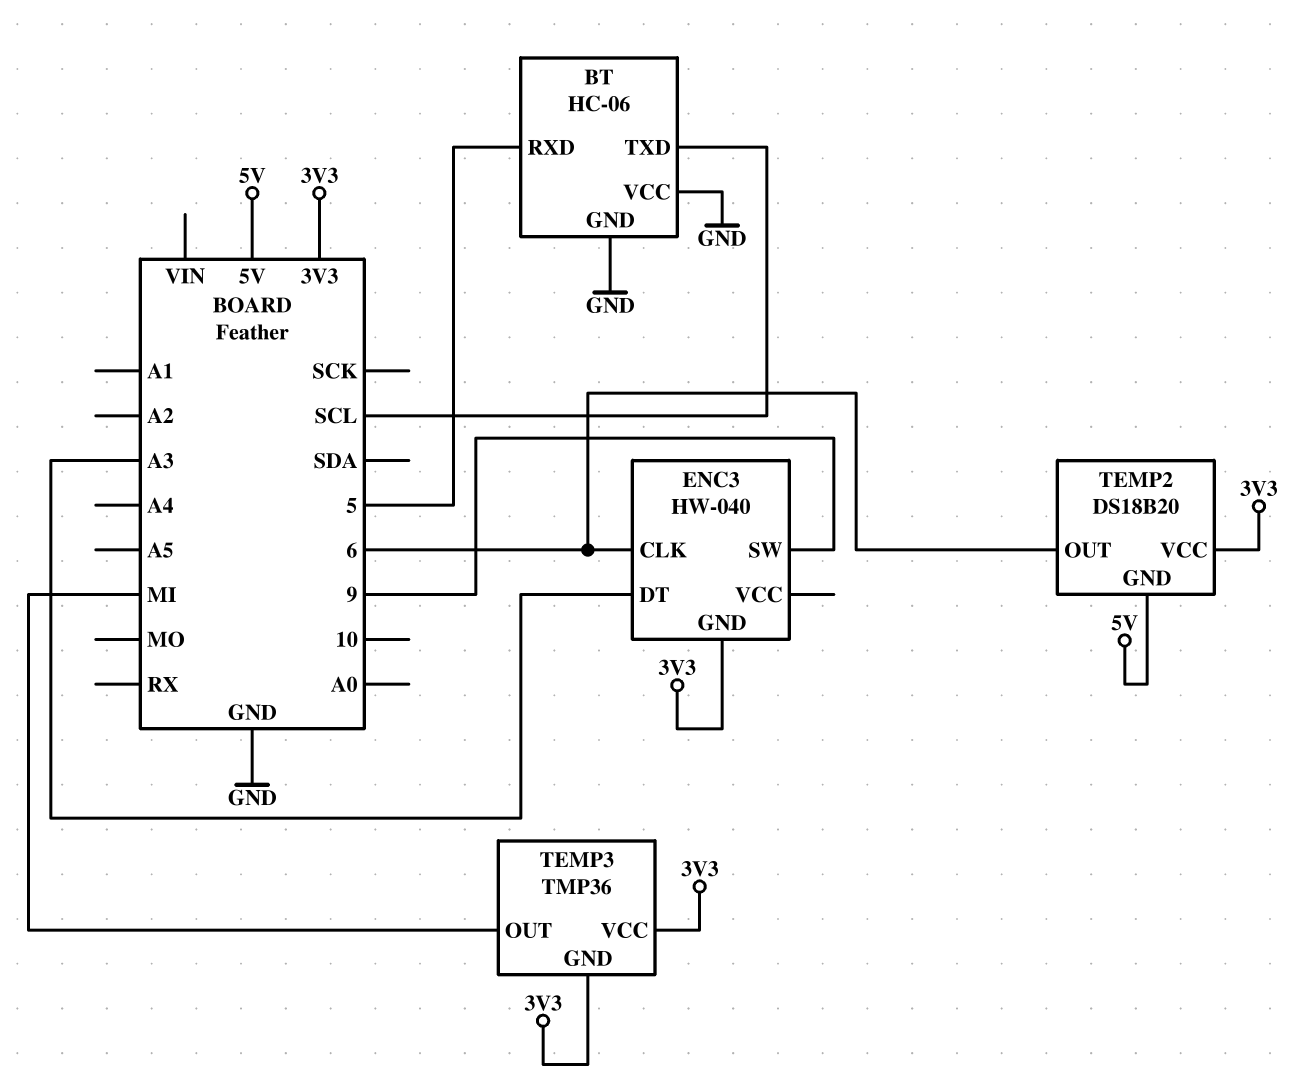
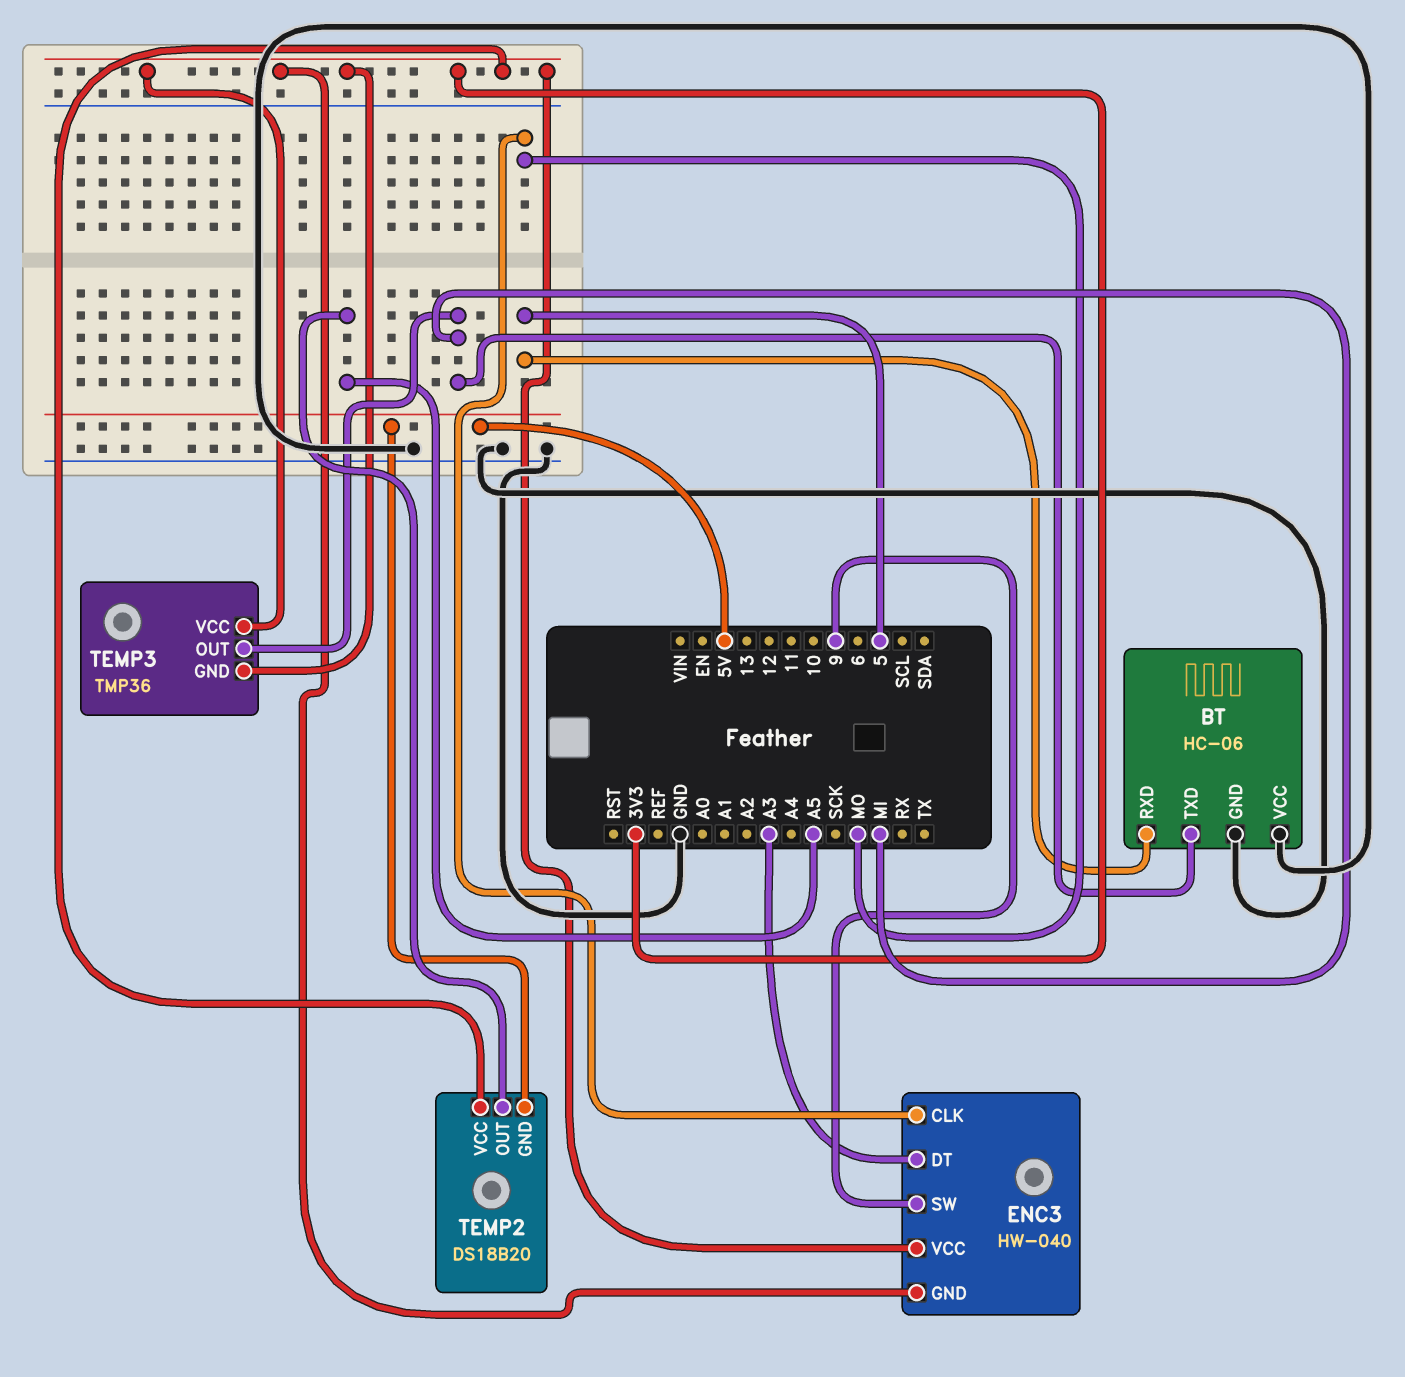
BT pin TXD: SCL -> MI
ENC3 pin CLK: 6 -> MO
ENC3 pin VCC: none -> 3V3
TEMP2 pin OUT: 6 -> A5

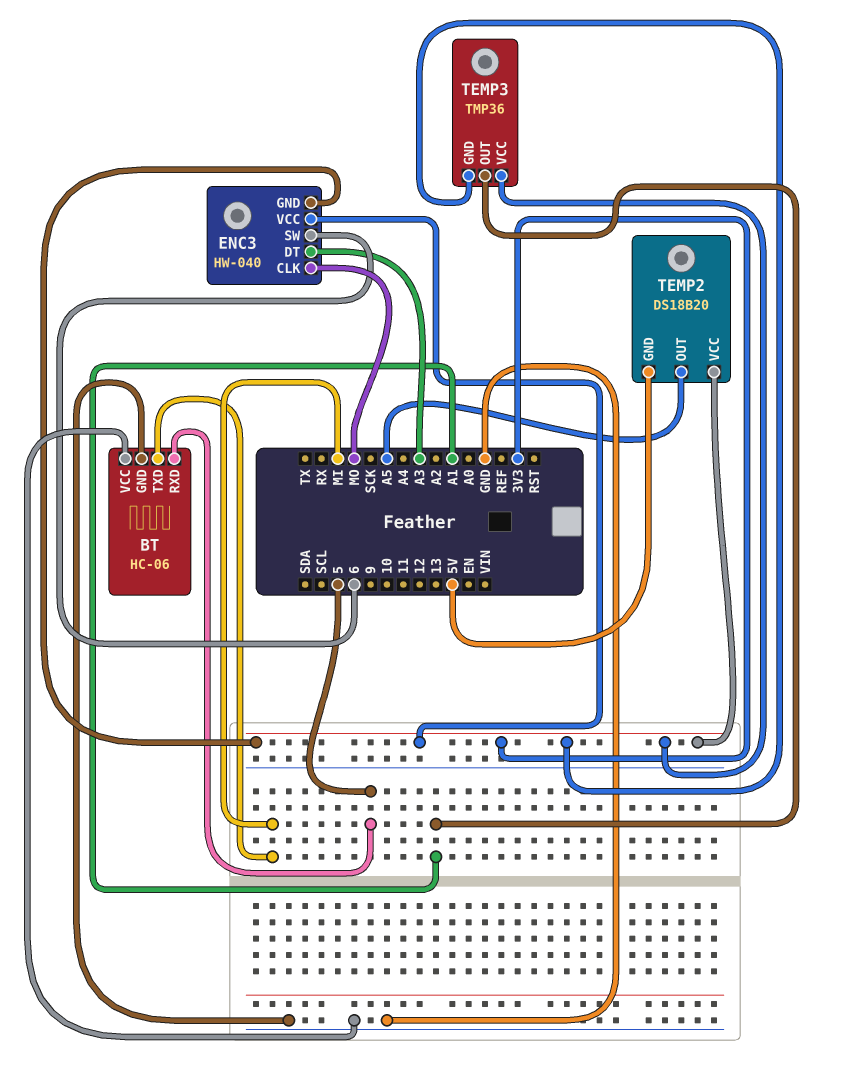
ENC3 pin SW: 9 -> 6
TEMP3 pin OUT: MI -> A1

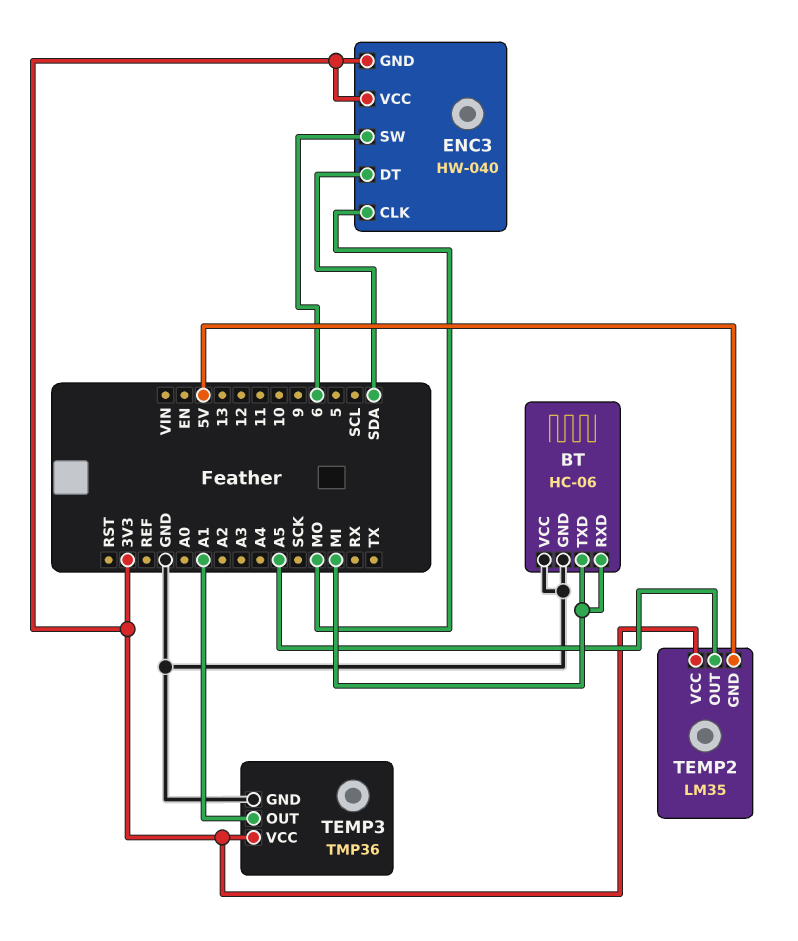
BT pin RXD: 5 -> MI
ENC3 pin DT: A3 -> SDA
TEMP2: DS18B20 -> LM35
TEMP3 pin GND: 3V3 -> GND

